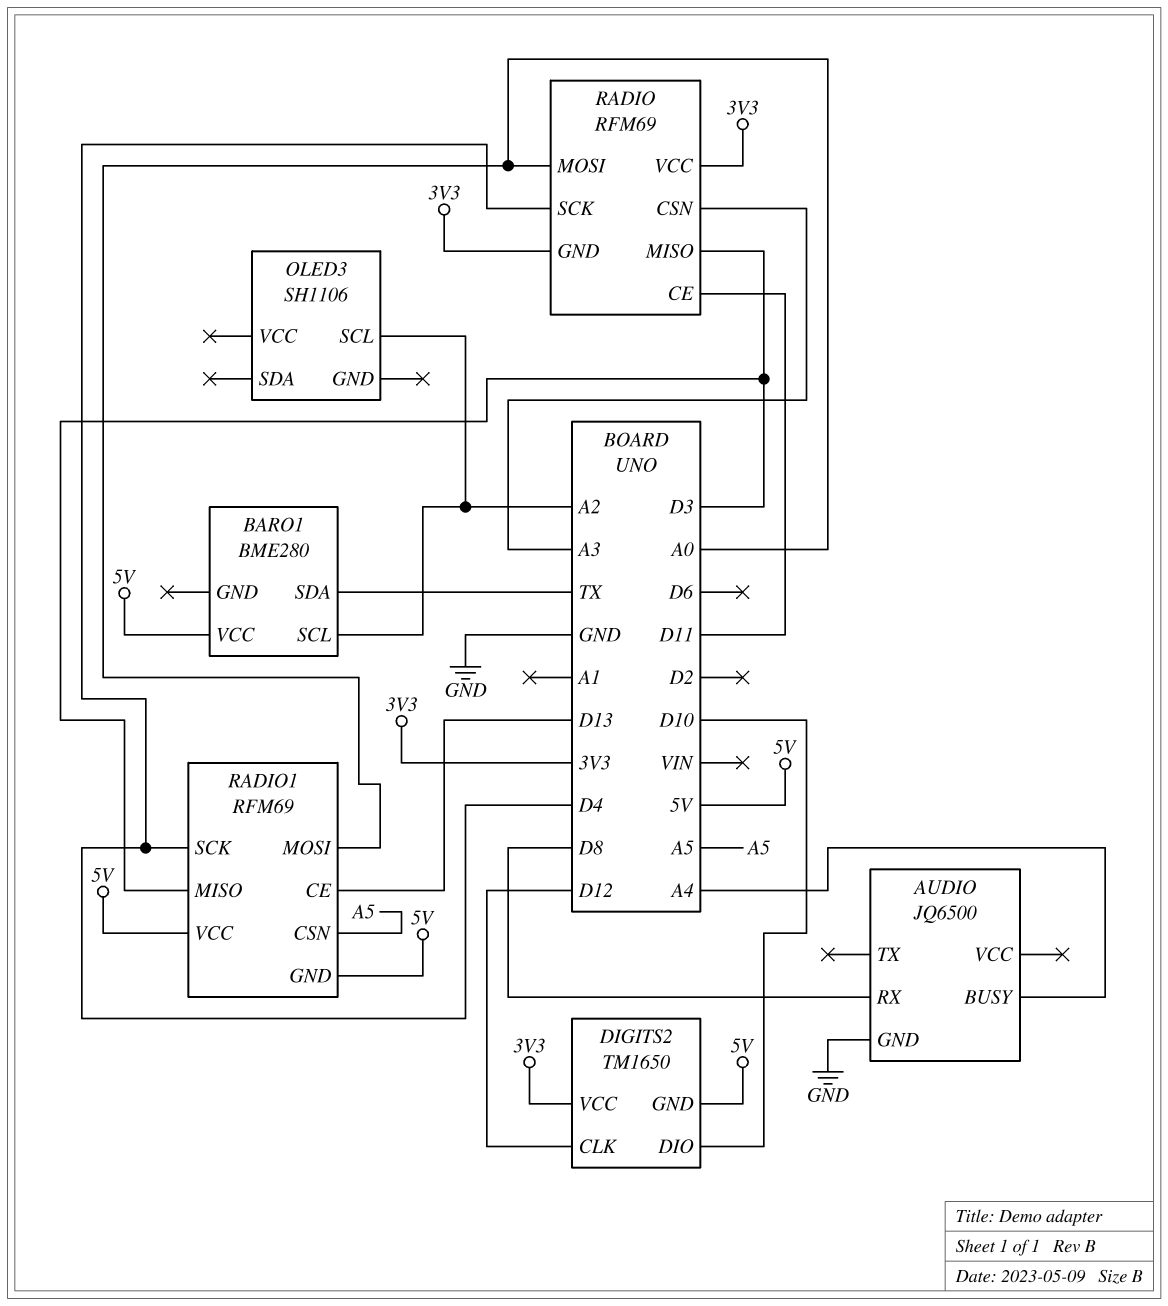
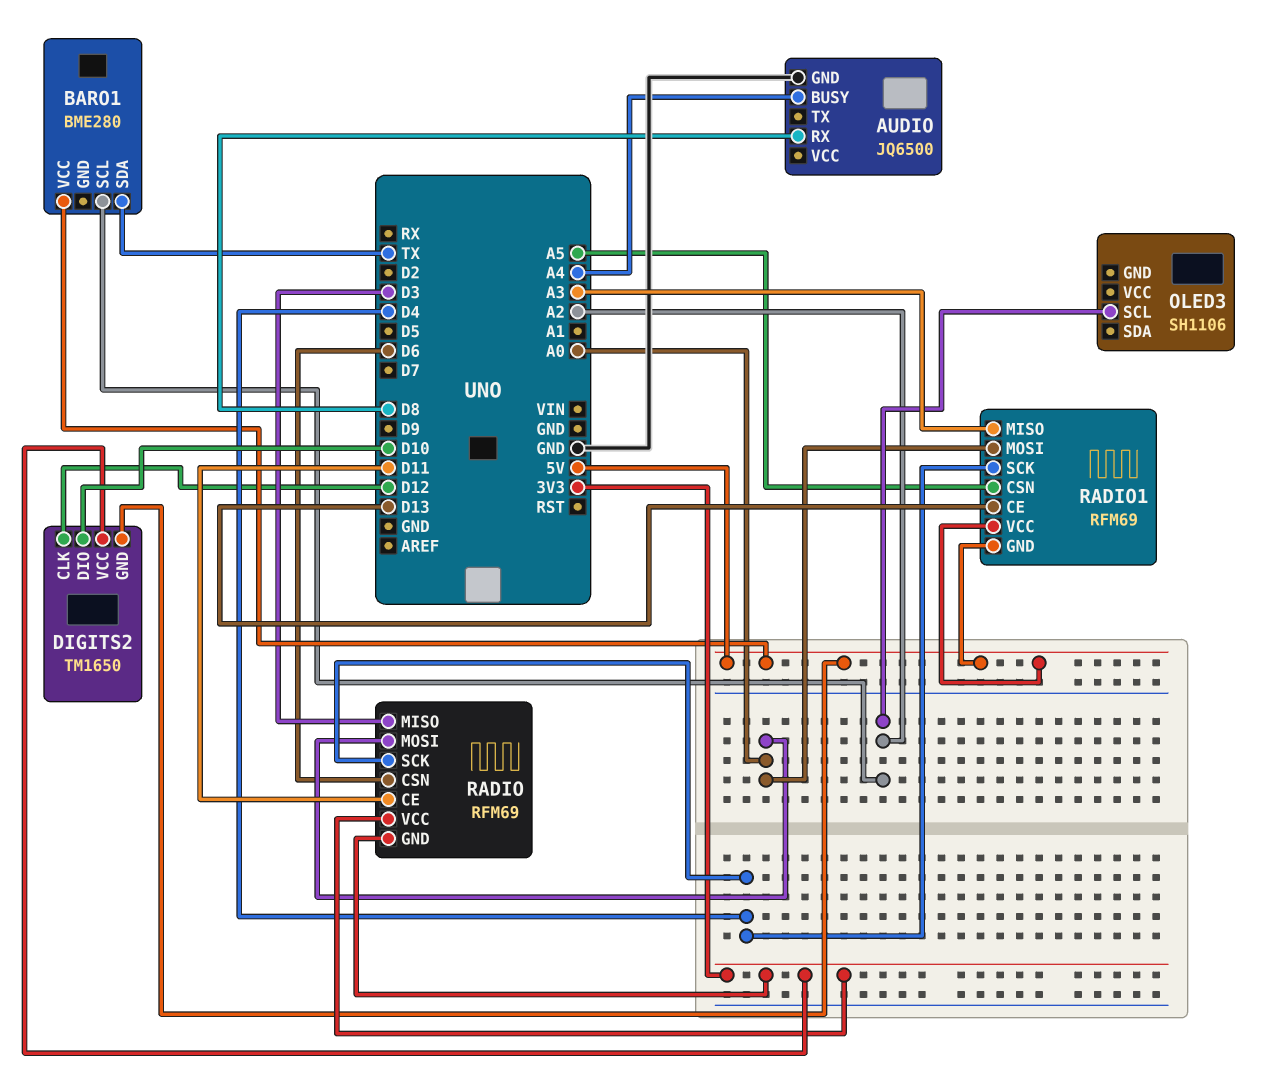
RADIO pin CSN: A3 -> D6
RADIO1 pin MISO: D3 -> A3

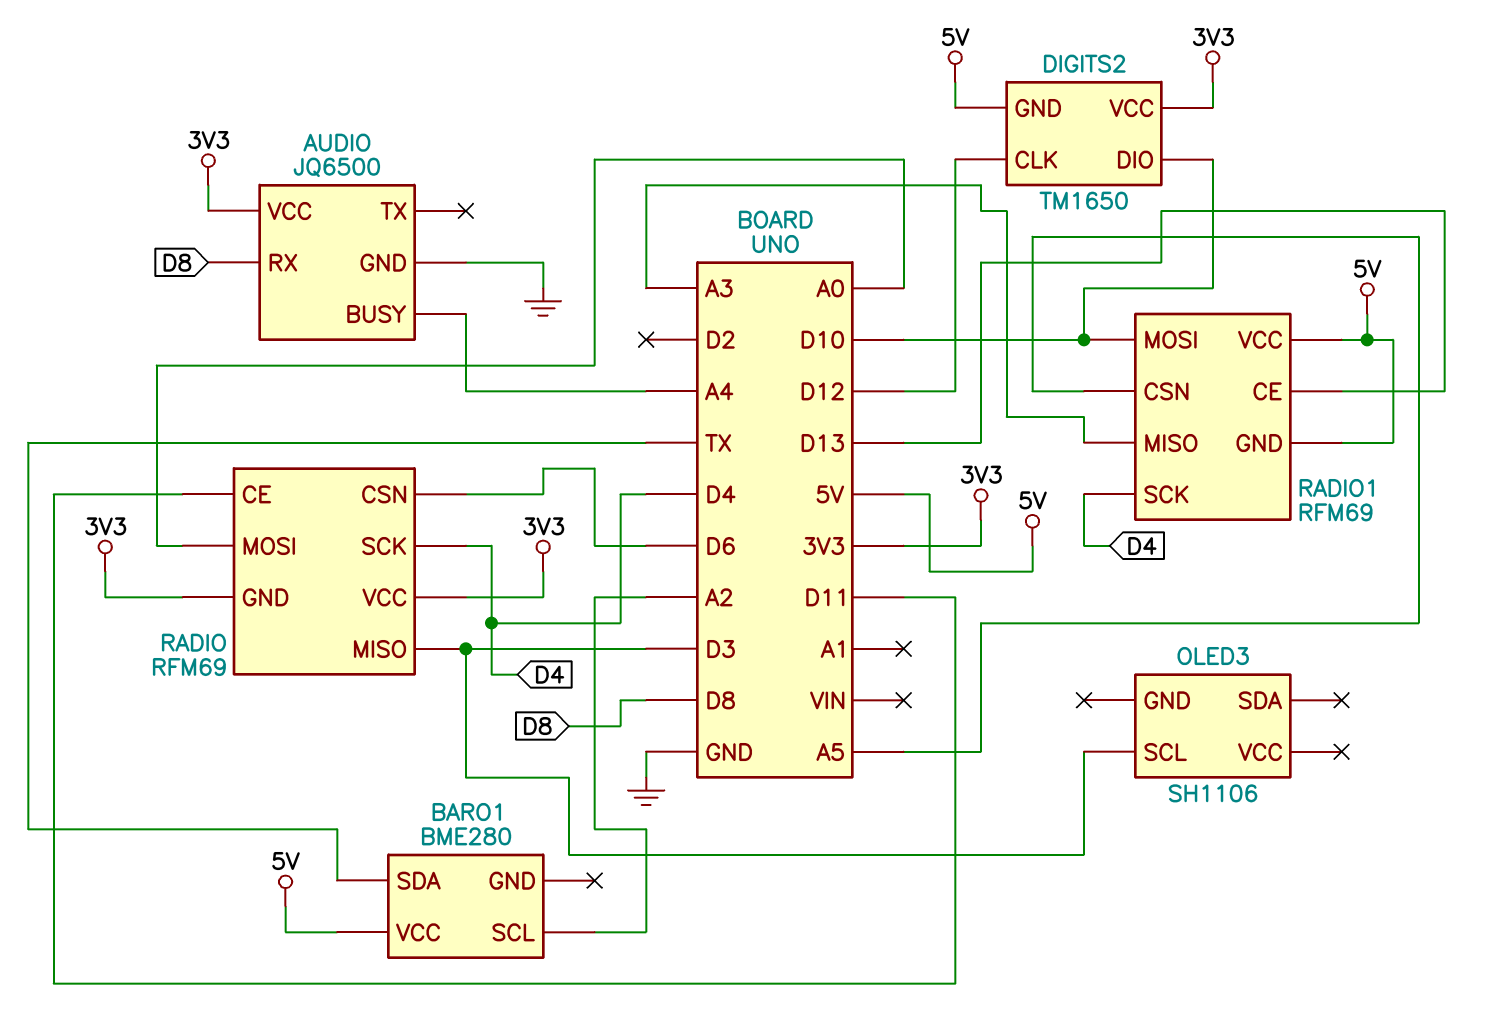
AUDIO pin VCC: none -> 3V3
OLED3 pin SCL: A2 -> D3
RADIO1 pin MOSI: A0 -> D10

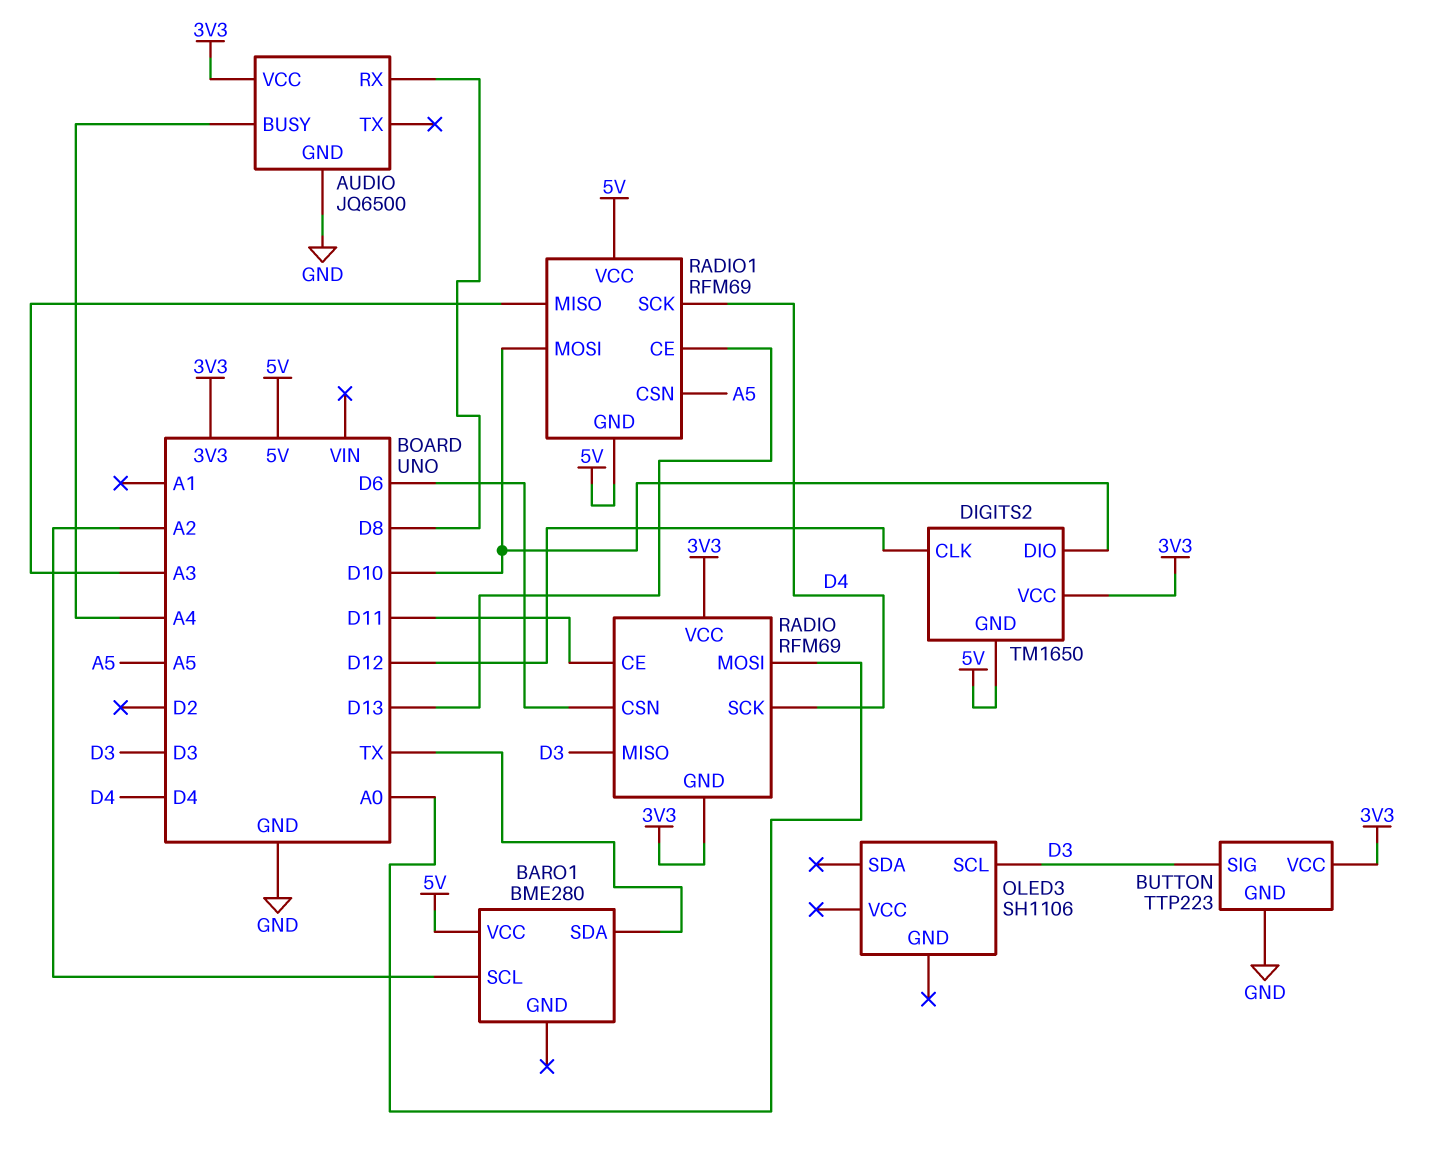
BUTTON: none -> TTP223
BUTTON pin GND: none -> GND
BUTTON pin SIG: none -> D3
BUTTON pin VCC: none -> 3V3

